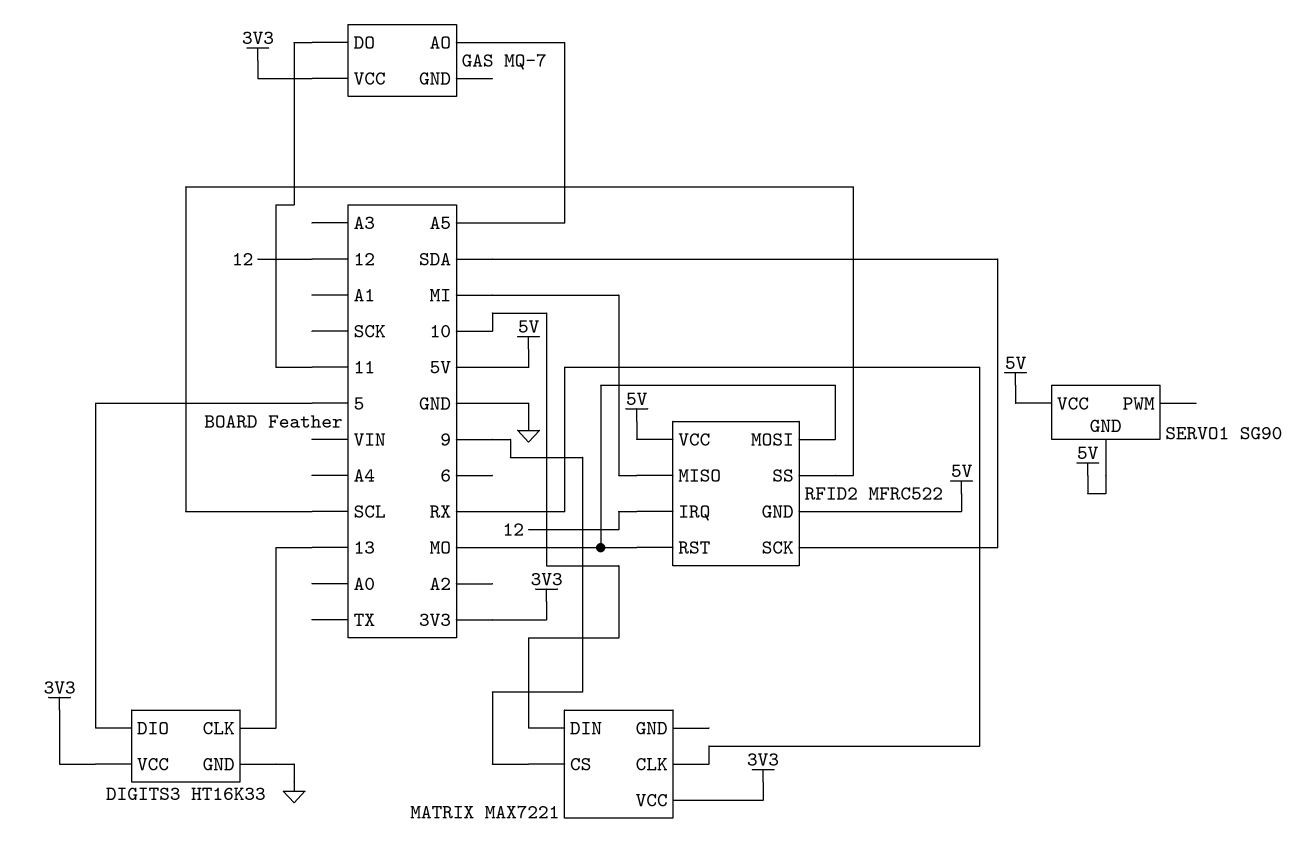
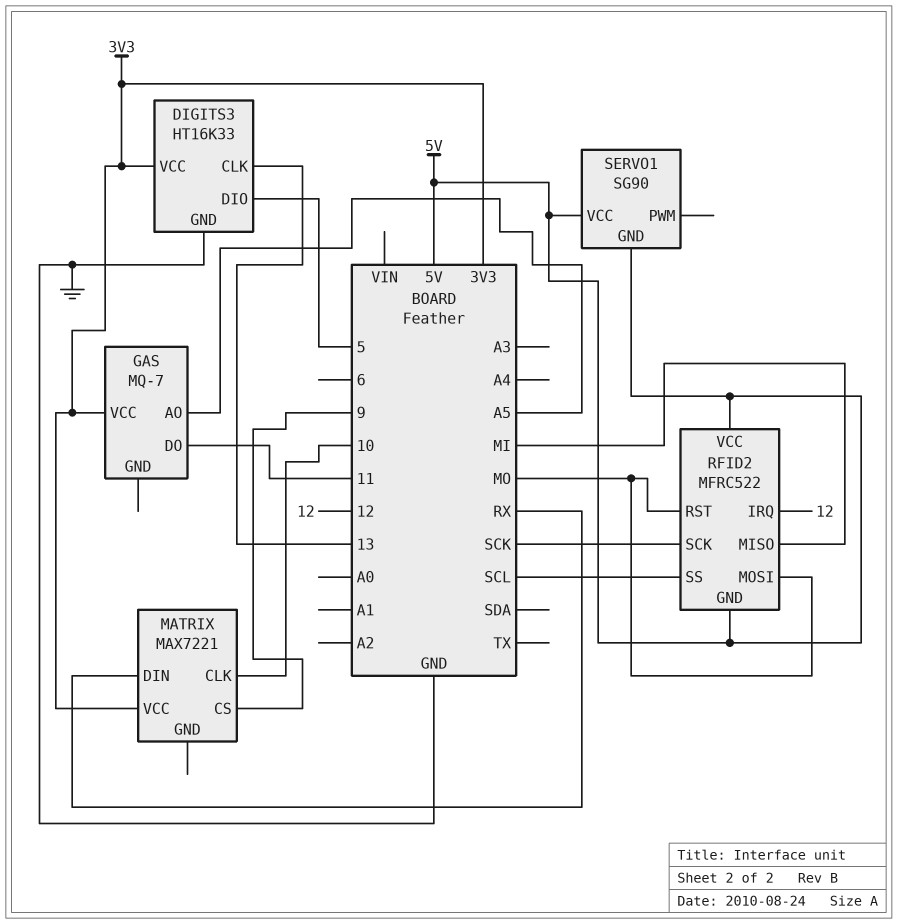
MATRIX pin CLK: RX -> 10
MATRIX pin DIN: 10 -> RX
RFID2 pin SCK: SDA -> SCK

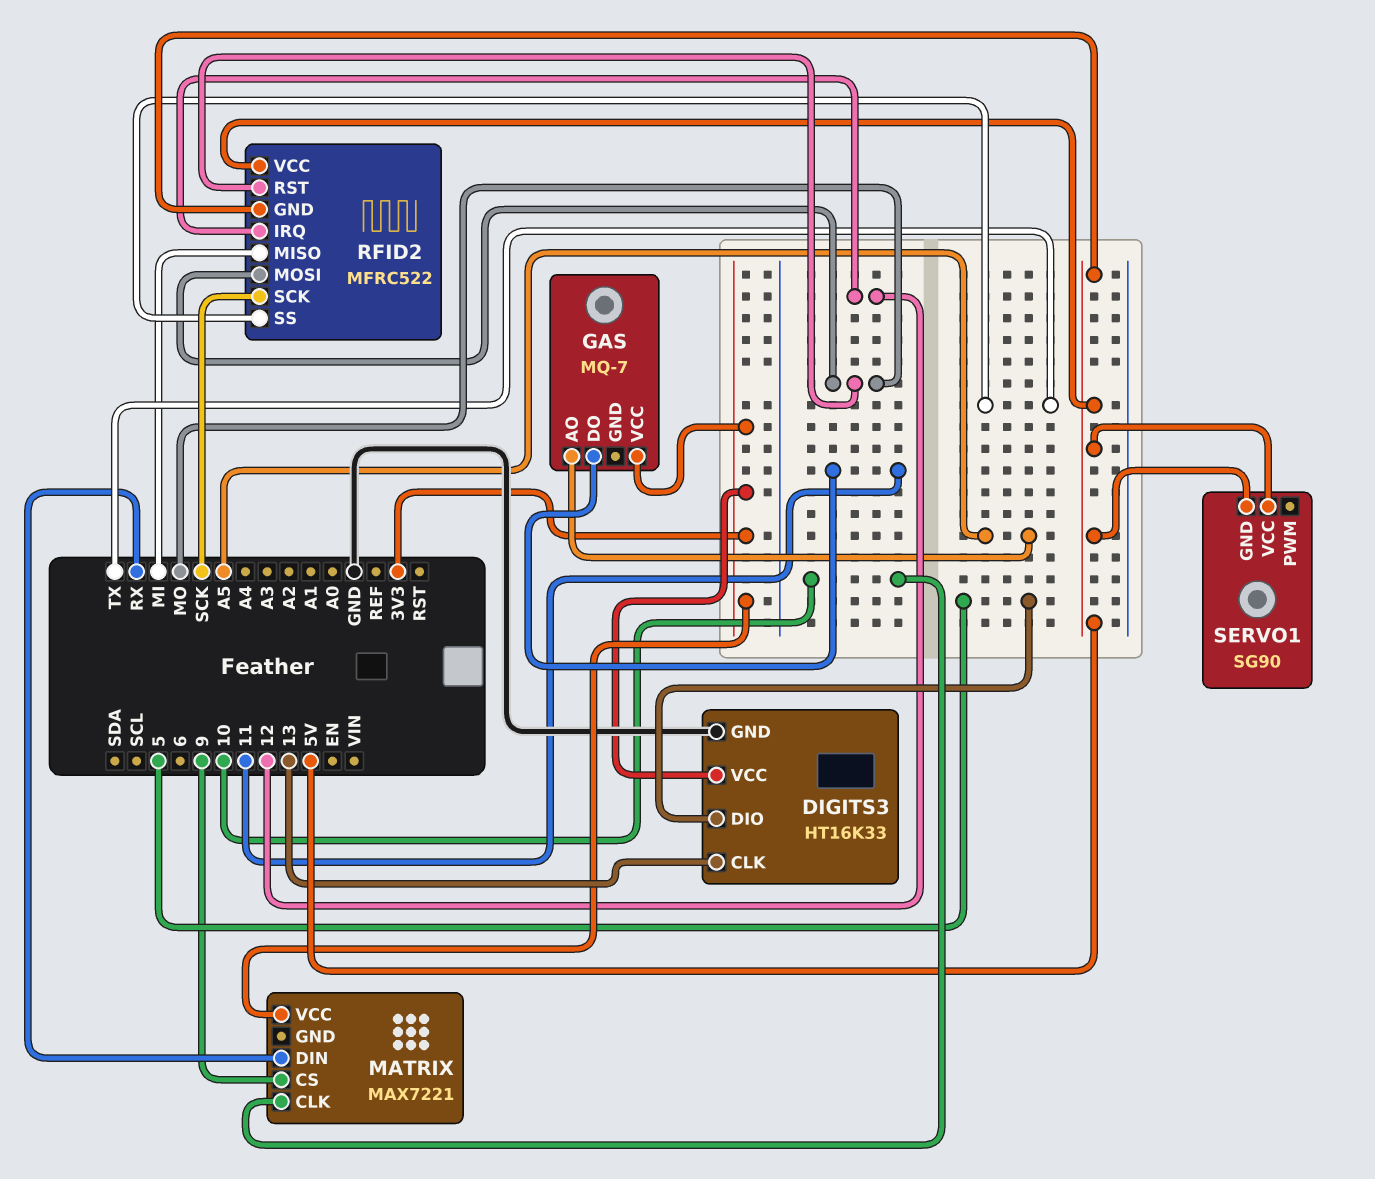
RFID2 pin SS: SCL -> TX

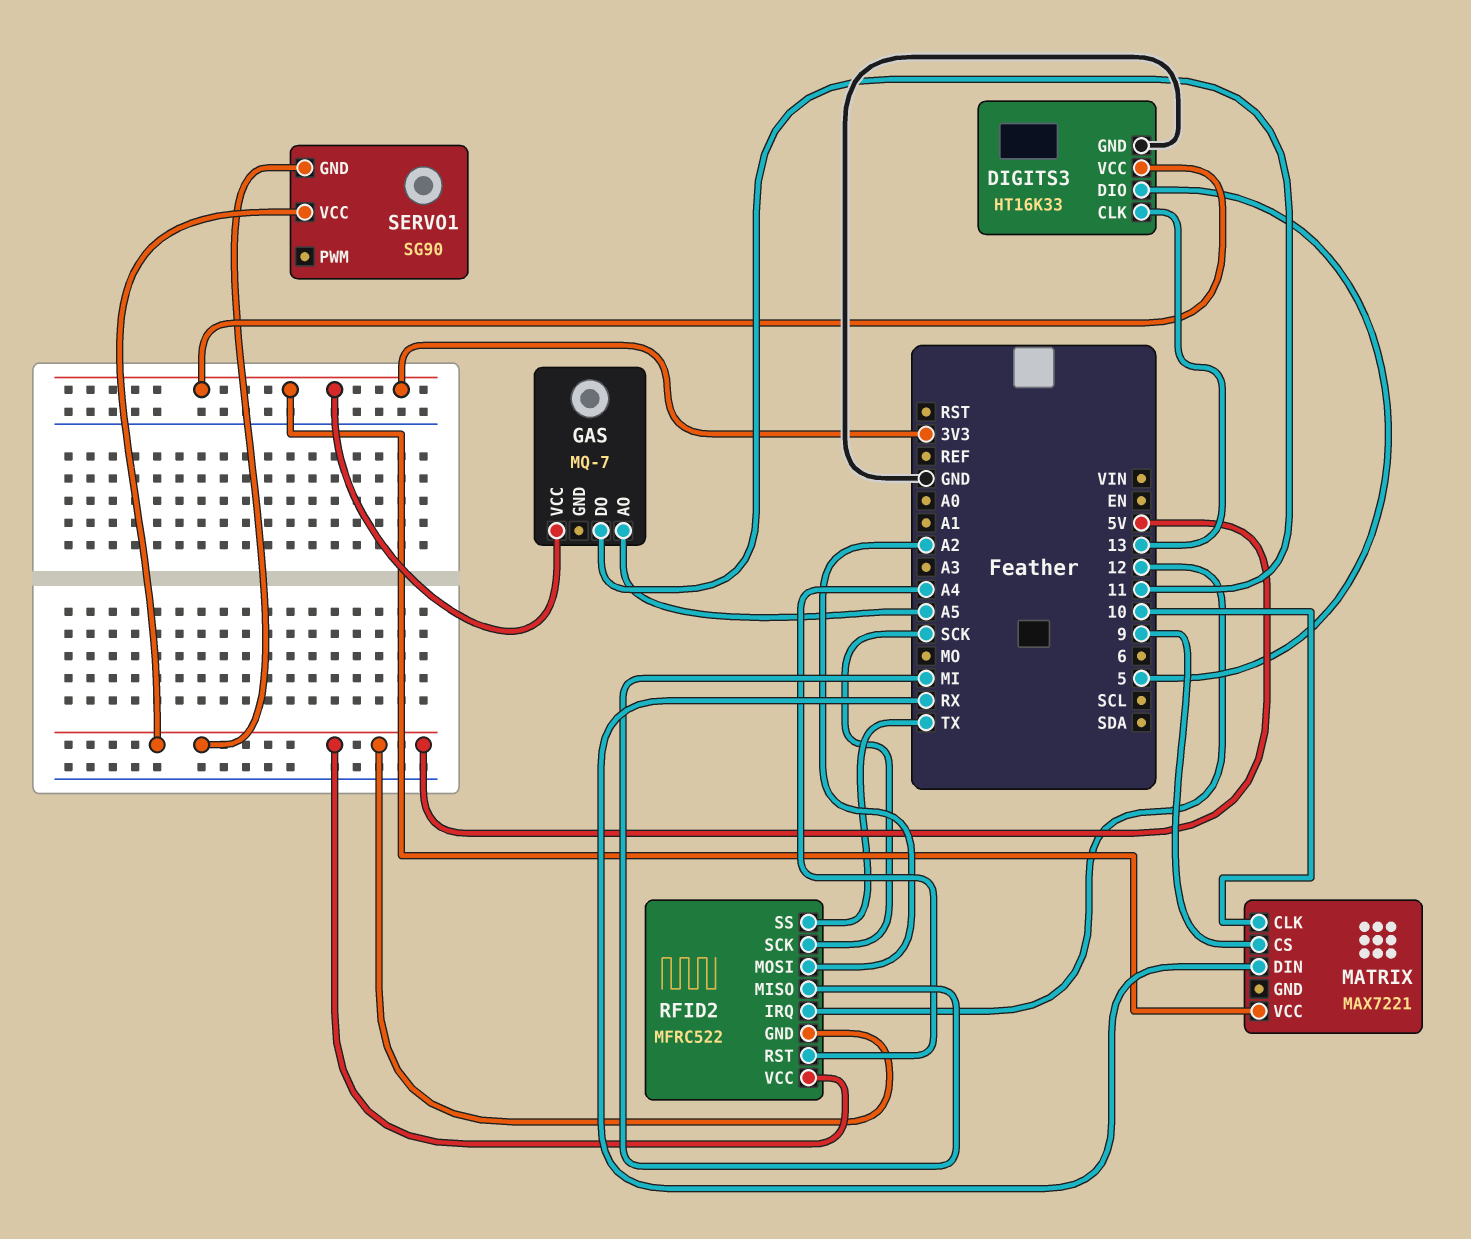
RFID2 pin MOSI: MO -> A2
RFID2 pin RST: MO -> A4

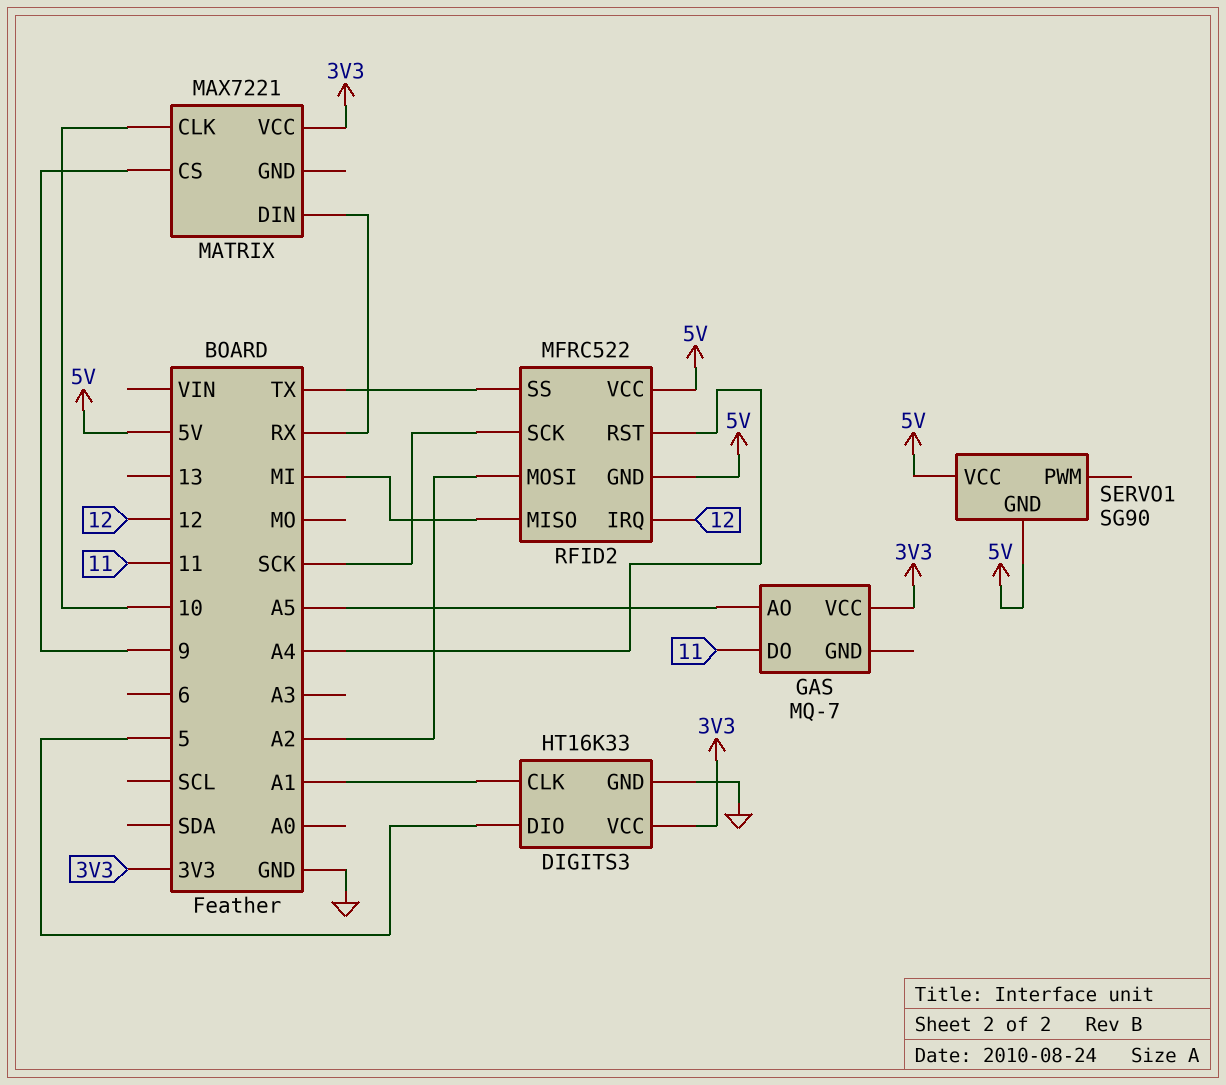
DIGITS3 pin CLK: 13 -> A1

